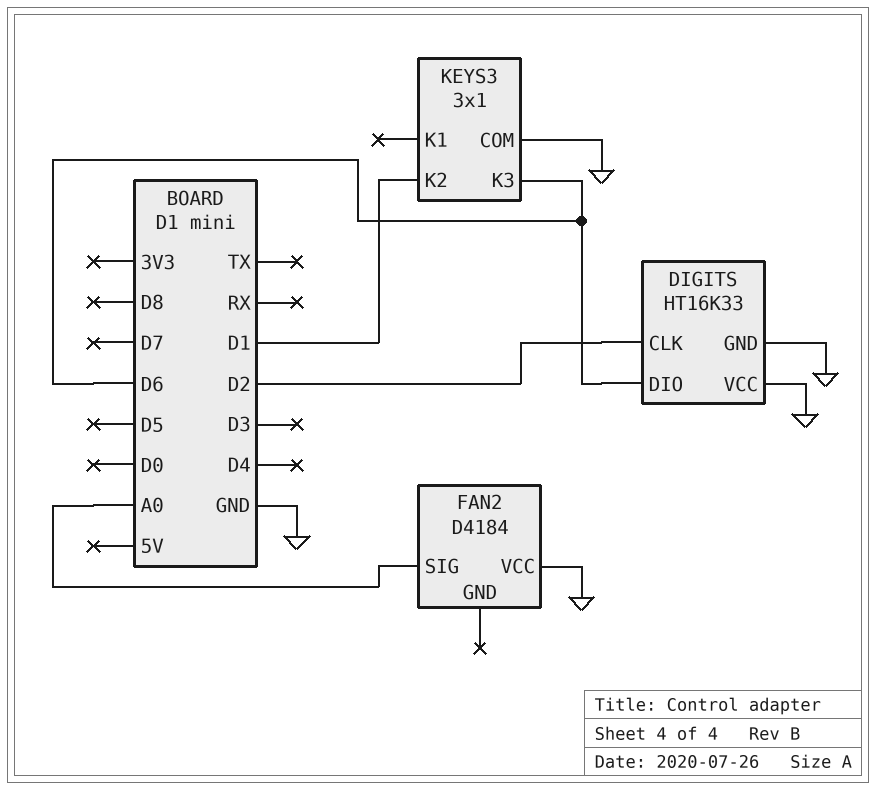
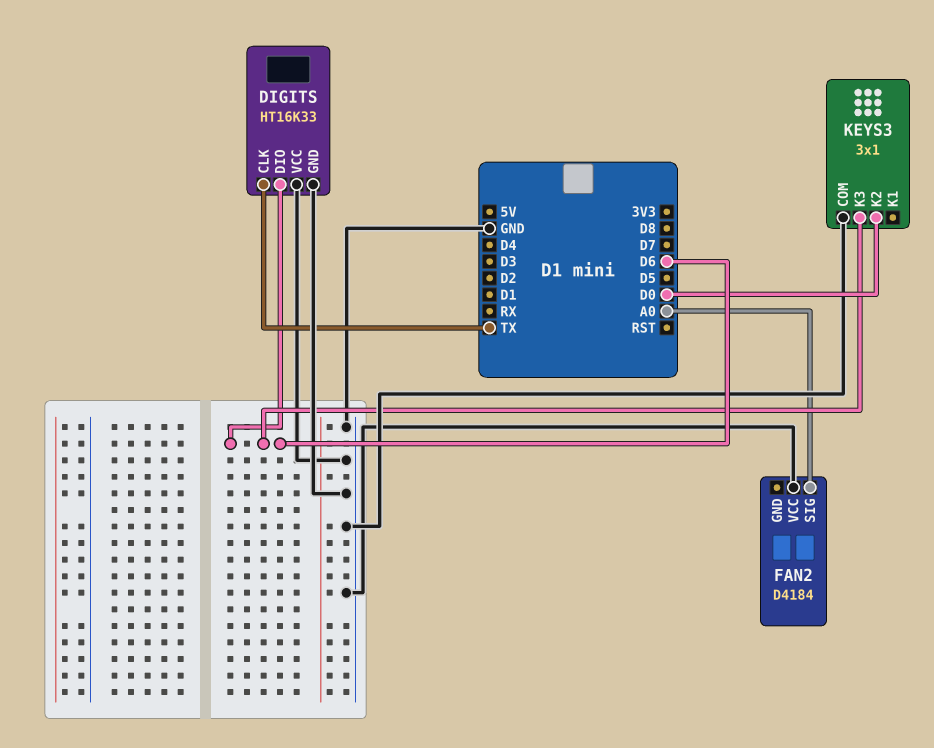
DIGITS pin CLK: D2 -> TX
KEYS3 pin K2: D1 -> D0

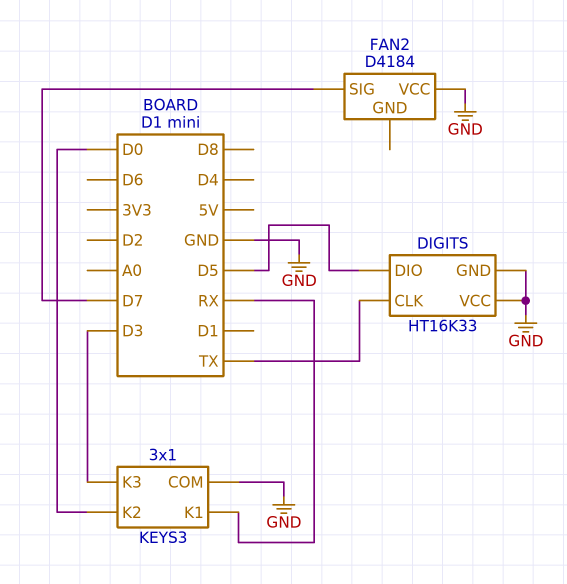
DIGITS pin DIO: D6 -> D5
FAN2 pin SIG: A0 -> D7
KEYS3 pin K1: none -> RX
KEYS3 pin K3: D6 -> D3

